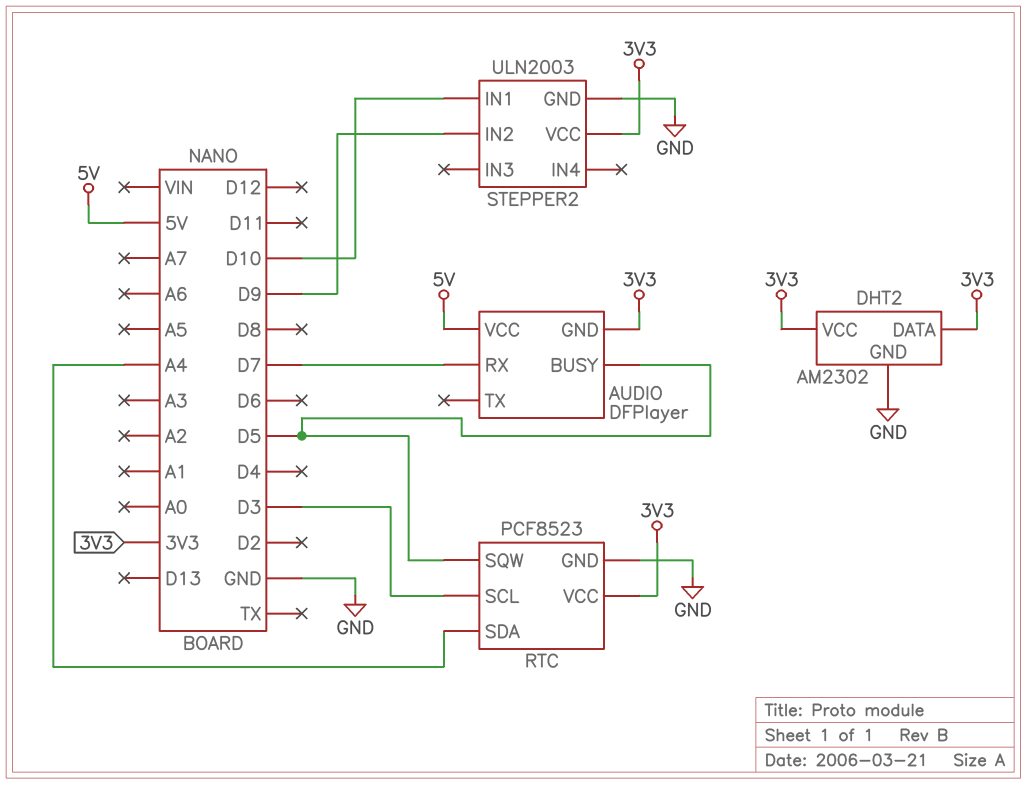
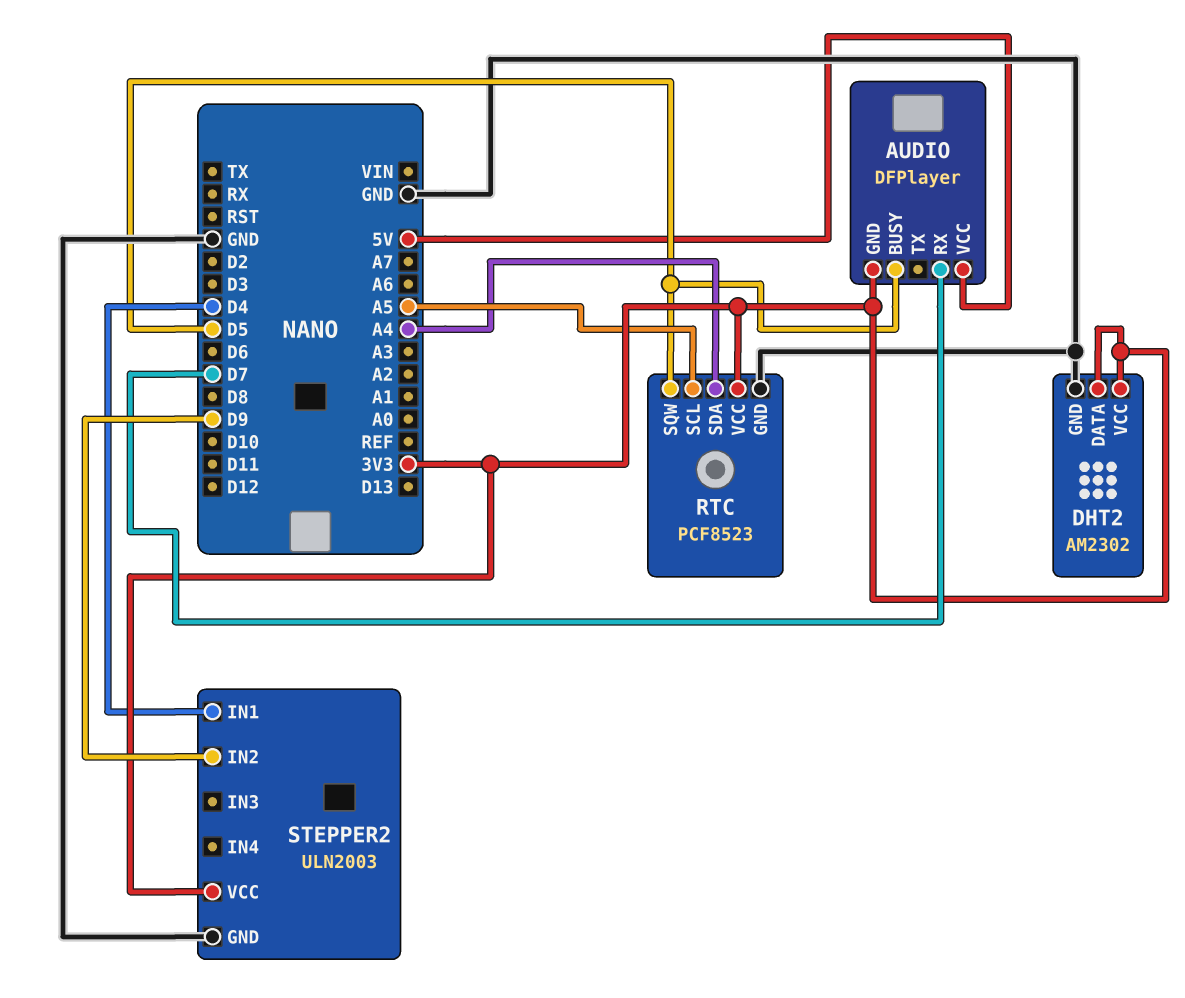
RTC pin SCL: D3 -> A5
STEPPER2 pin IN1: D10 -> D4

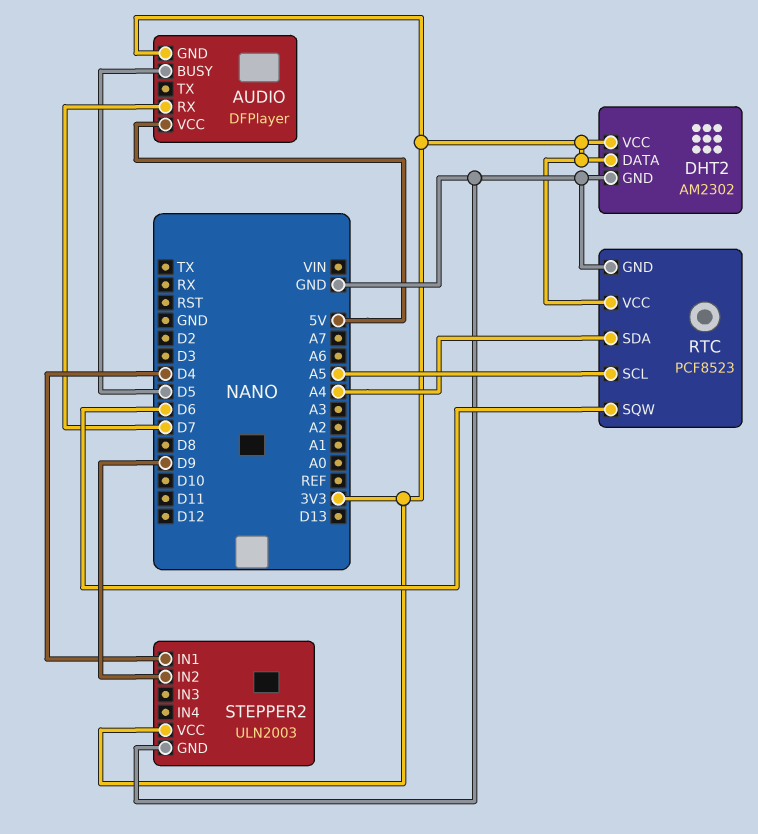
RTC pin SQW: D5 -> D6

